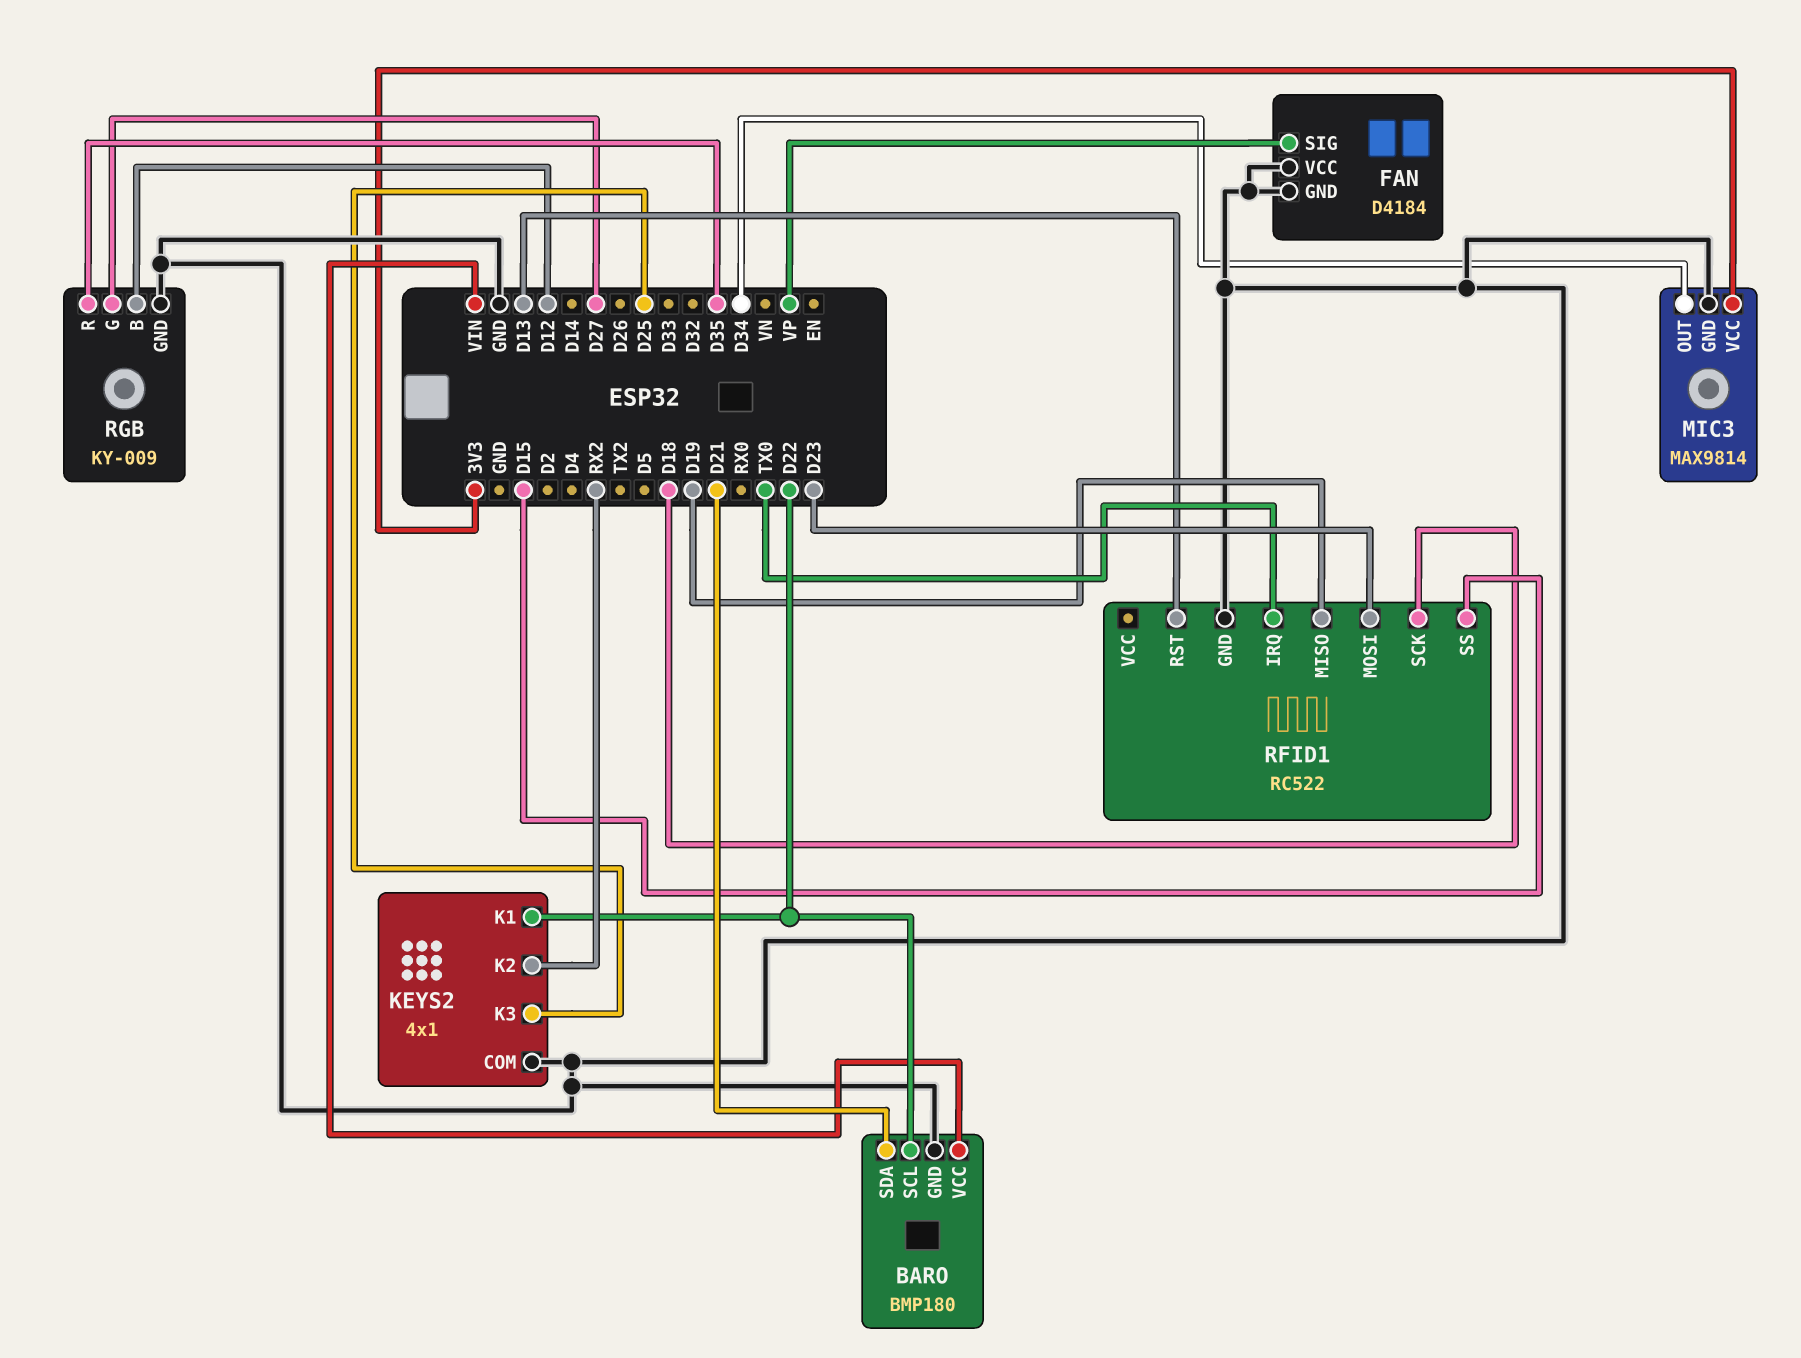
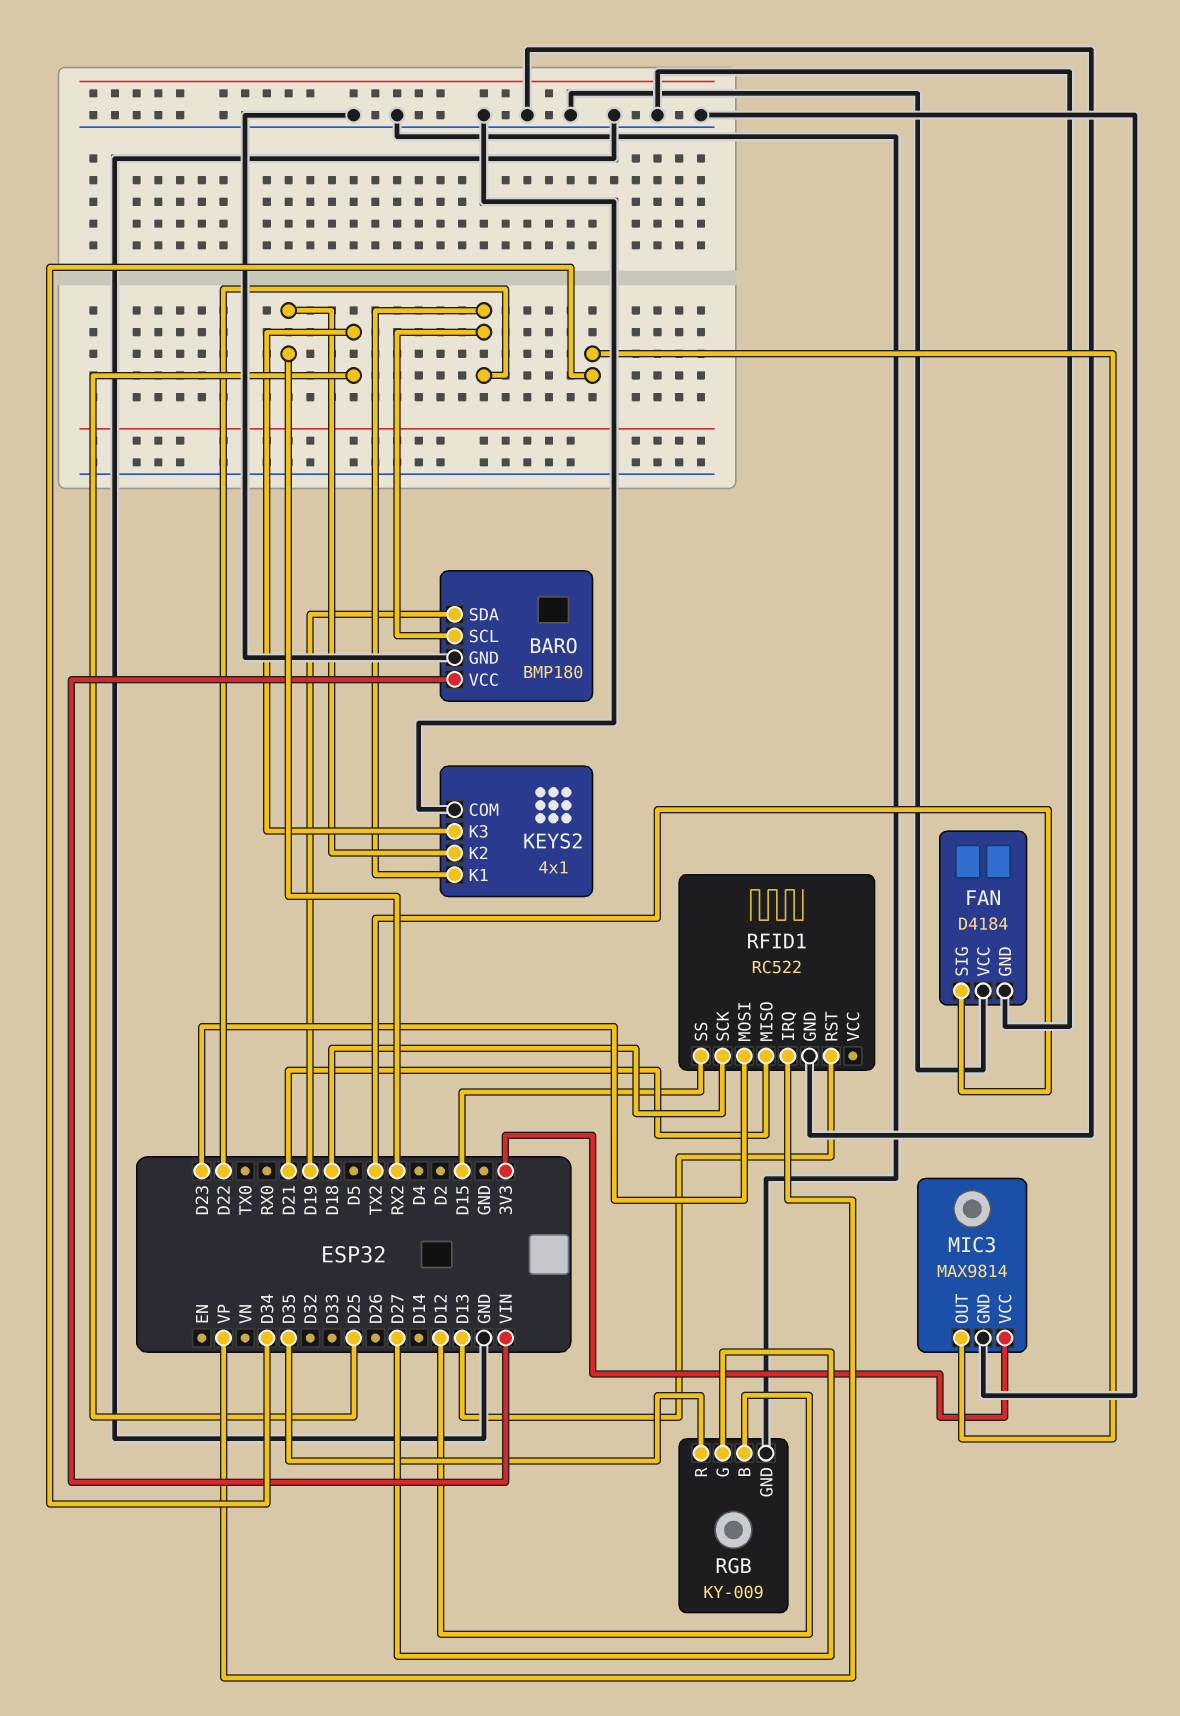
BARO pin SDA: D21 -> D19
FAN pin SIG: VP -> TX2
RFID1 pin IRQ: TX0 -> VP
RFID1 pin MISO: D19 -> D21

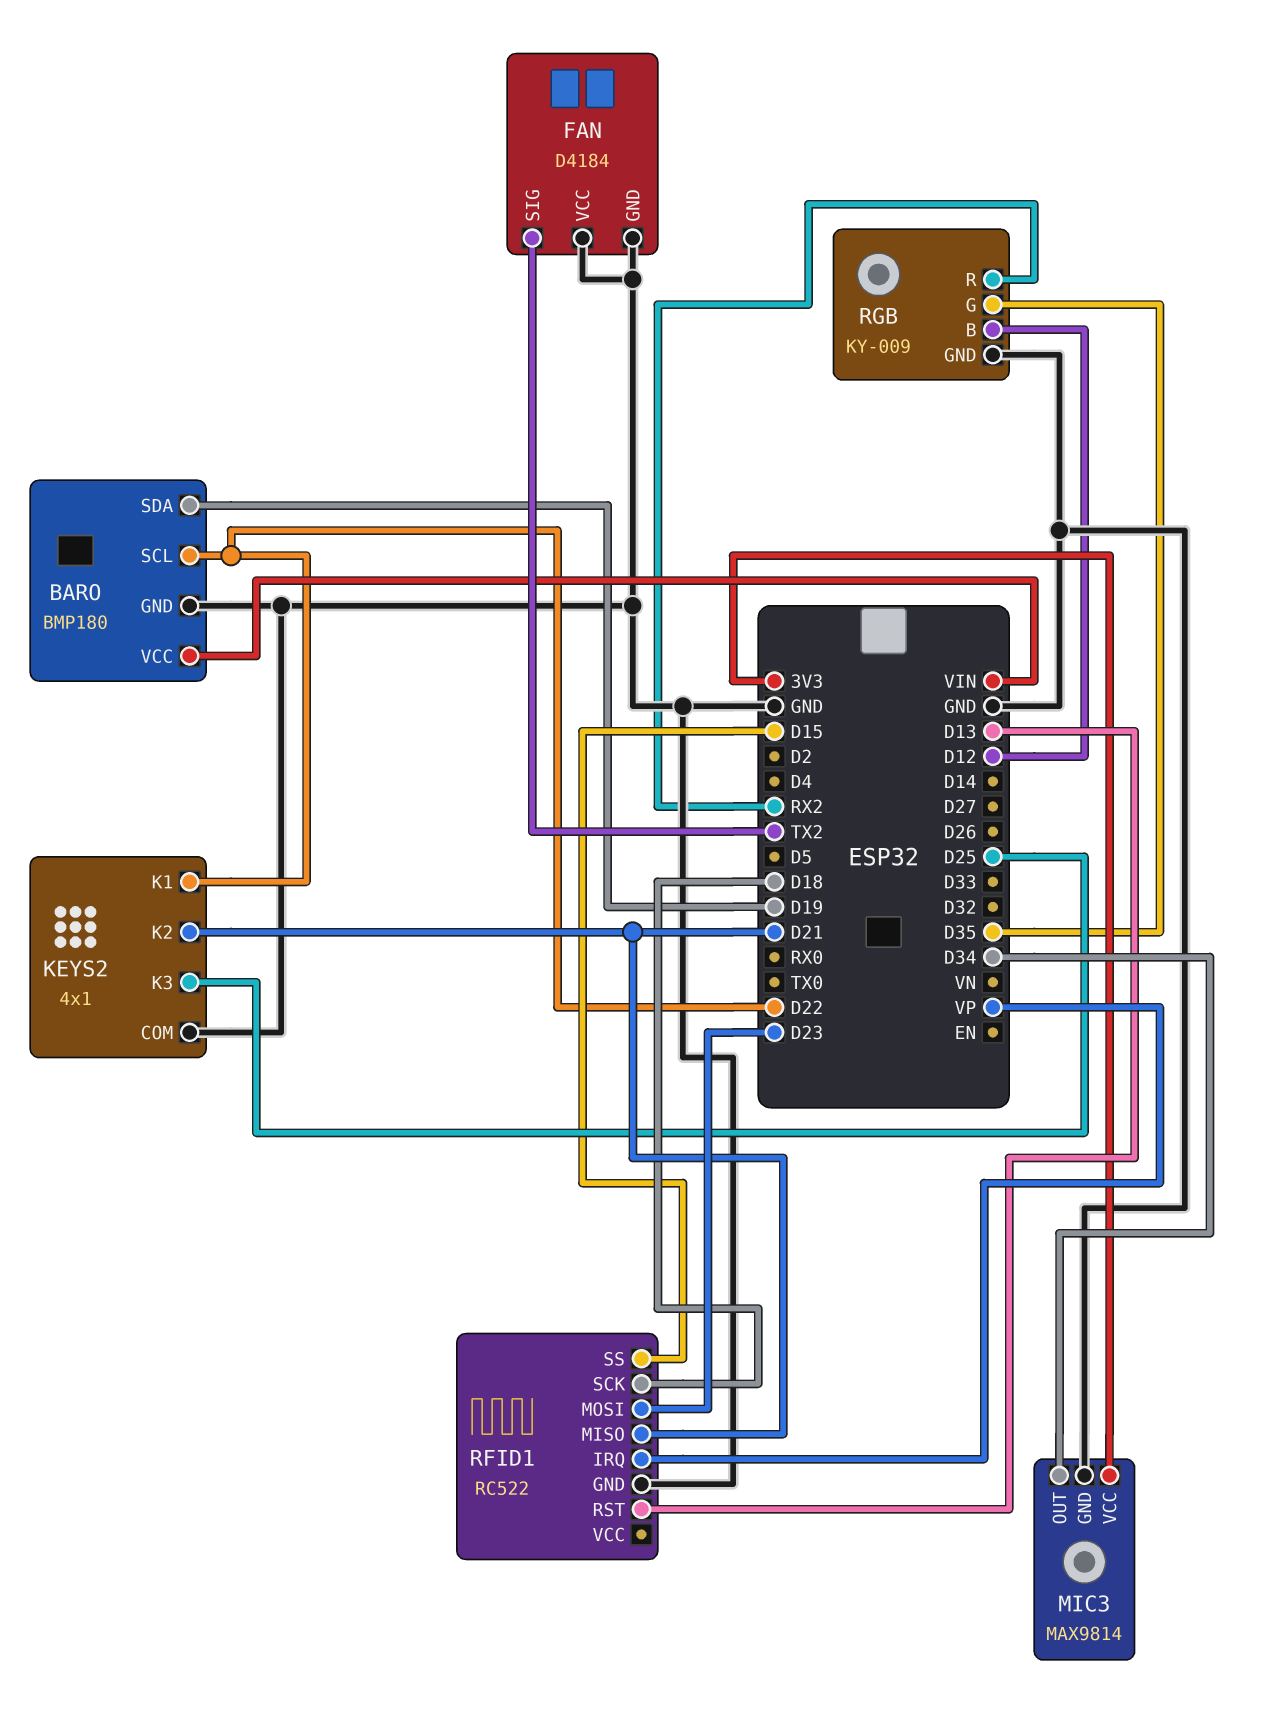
KEYS2 pin K2: RX2 -> D21
RGB pin G: D27 -> D35
RGB pin R: D35 -> RX2

